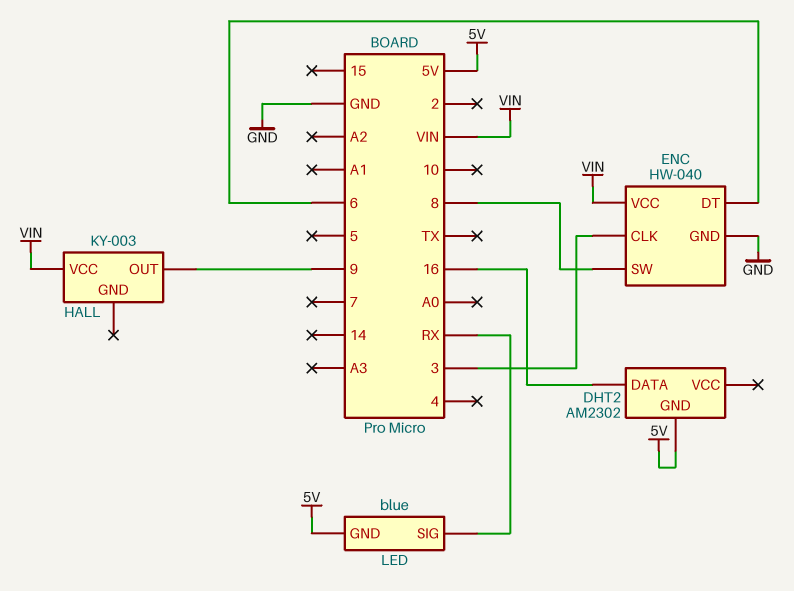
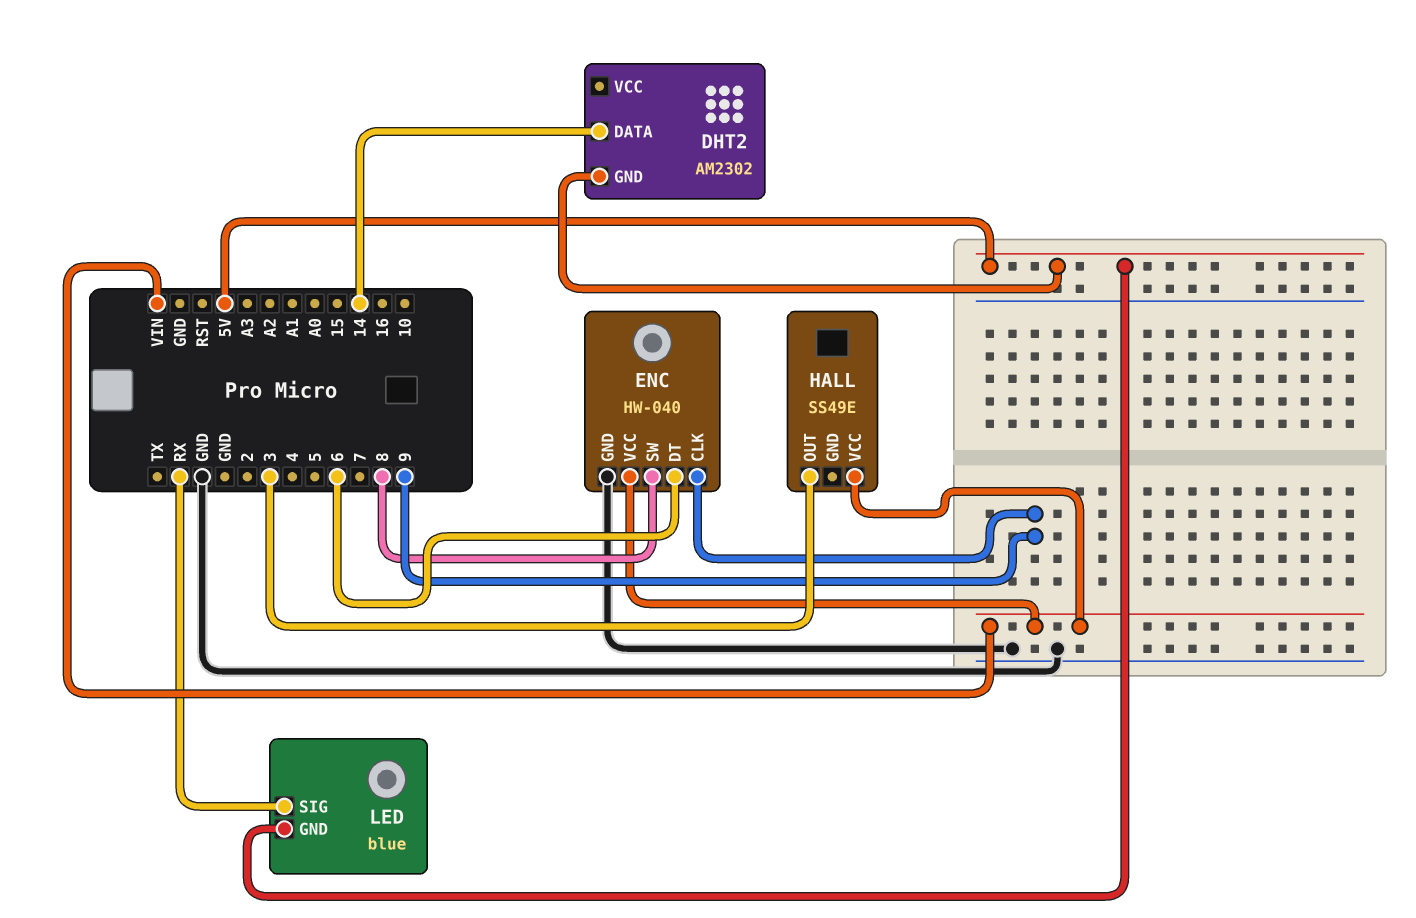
DHT2 pin DATA: 16 -> 14
ENC pin CLK: 3 -> 9
HALL: KY-003 -> SS49E
HALL pin OUT: 9 -> 3

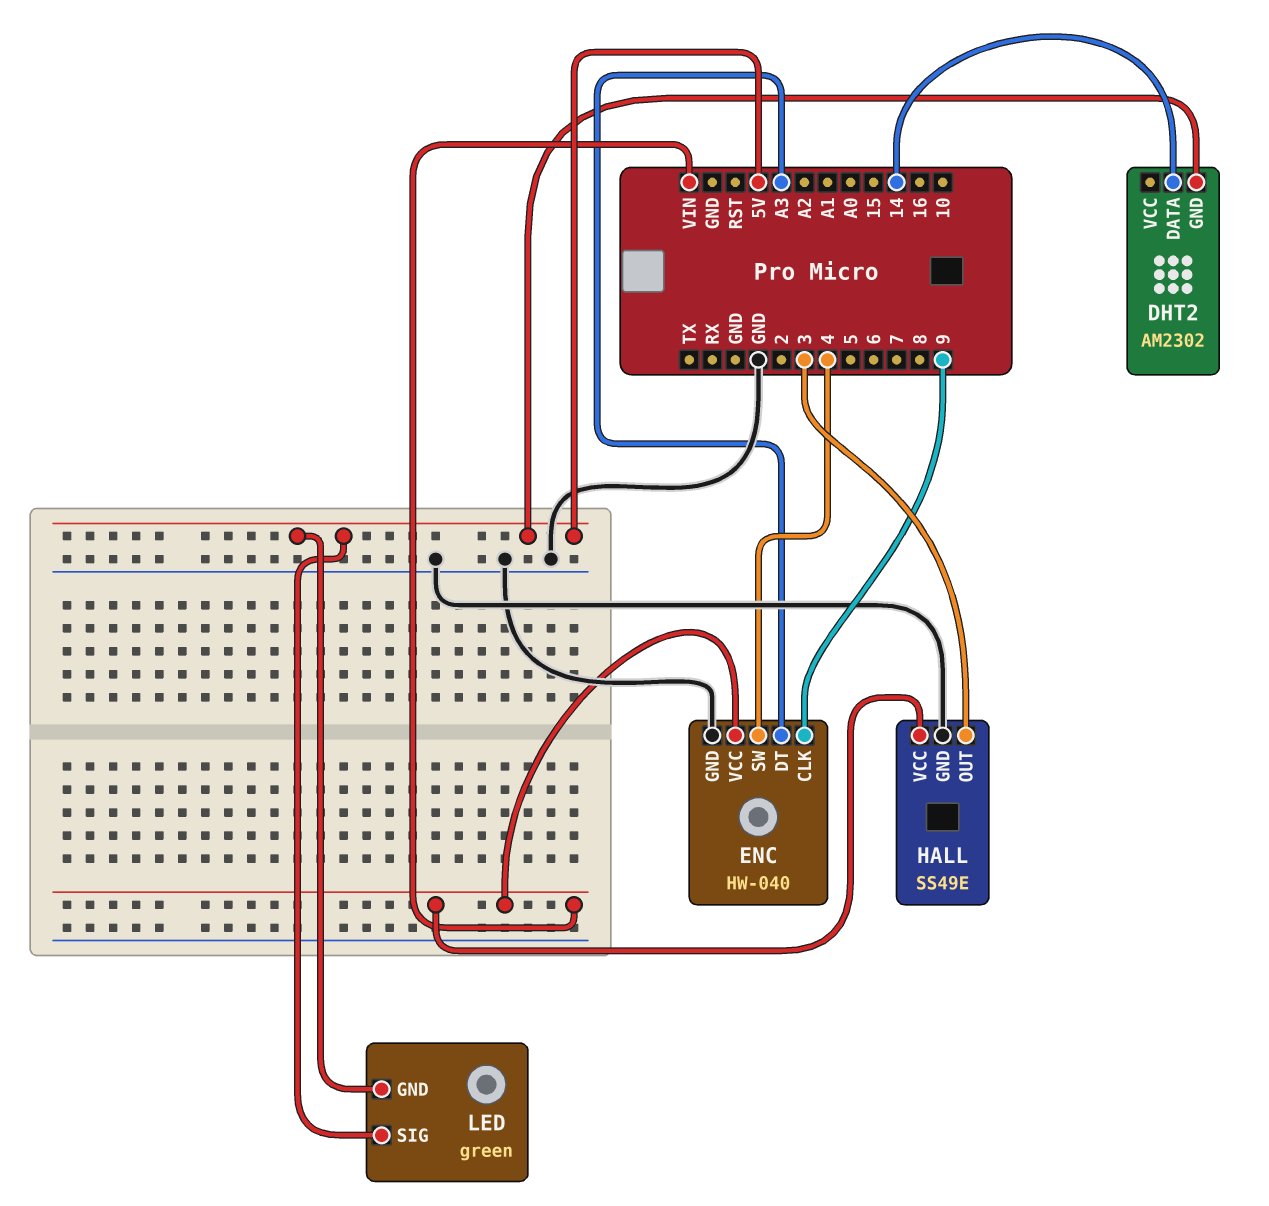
ENC pin DT: 6 -> A3
ENC pin SW: 8 -> 4
HALL pin GND: none -> GND
LED: blue -> green
LED pin SIG: RX -> 5V

